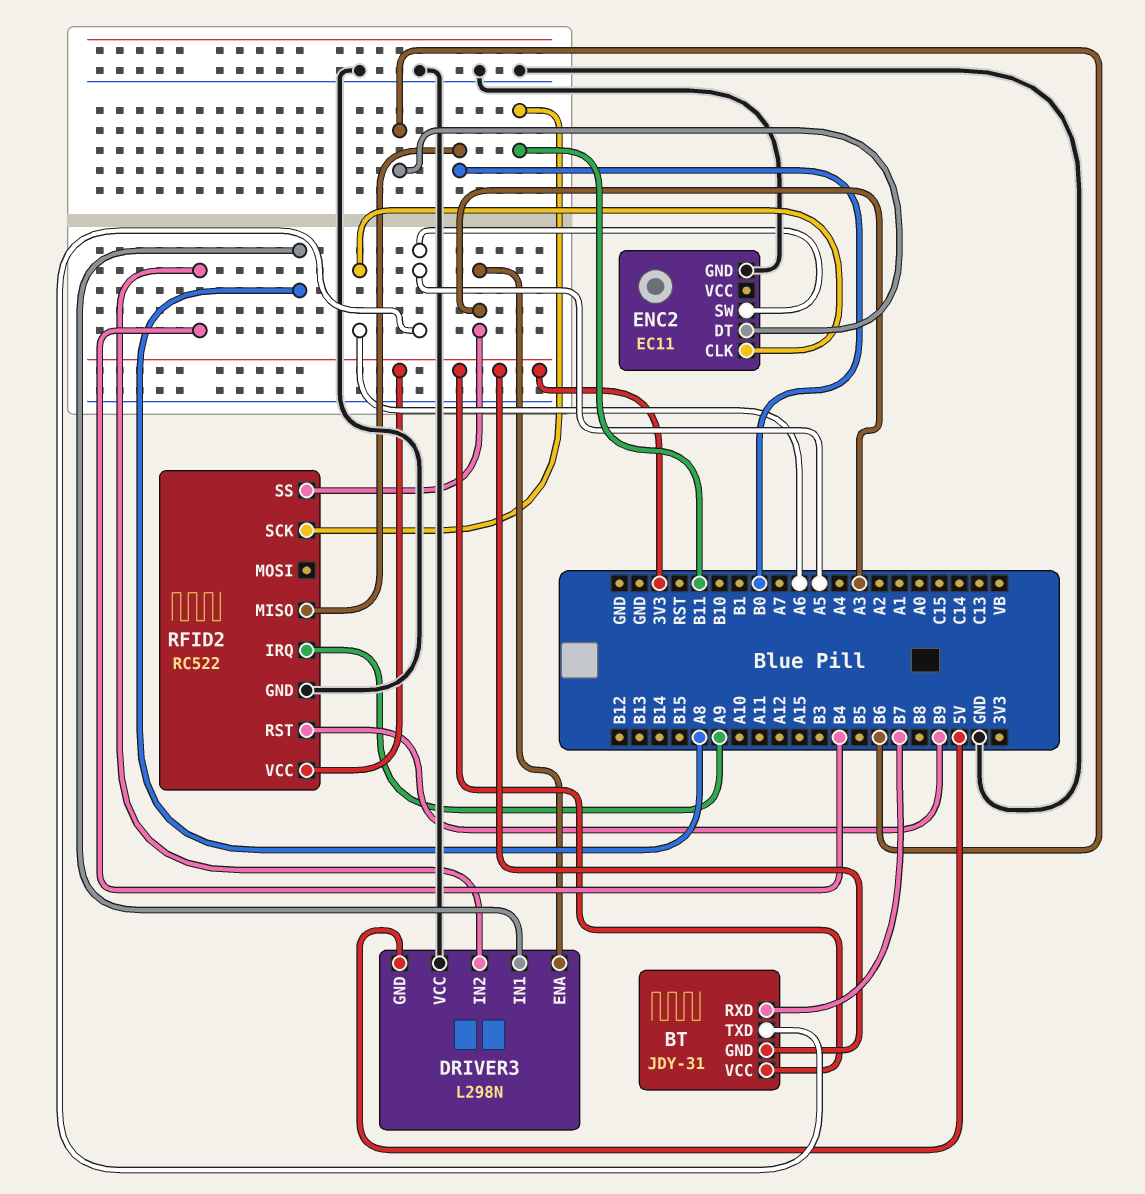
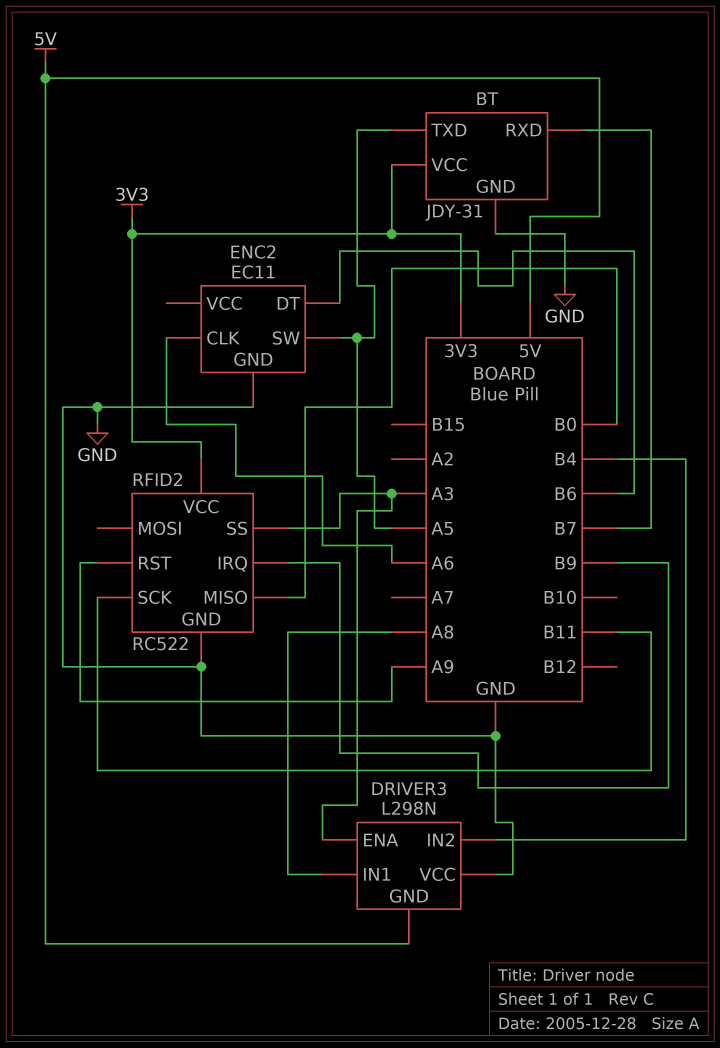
BT pin GND: 3V3 -> GND
RFID2 pin IRQ: A9 -> B9
RFID2 pin RST: B9 -> A9

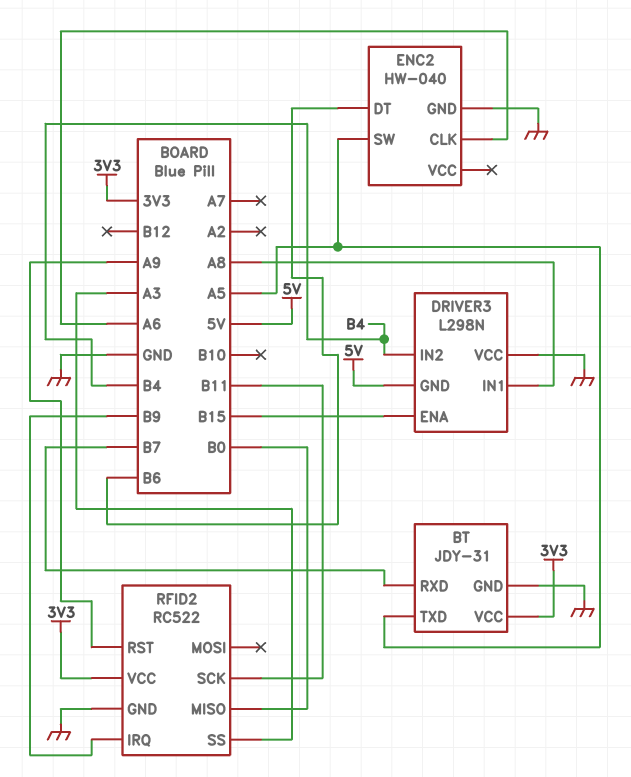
DRIVER3 pin ENA: A3 -> B15
ENC2: EC11 -> HW-040

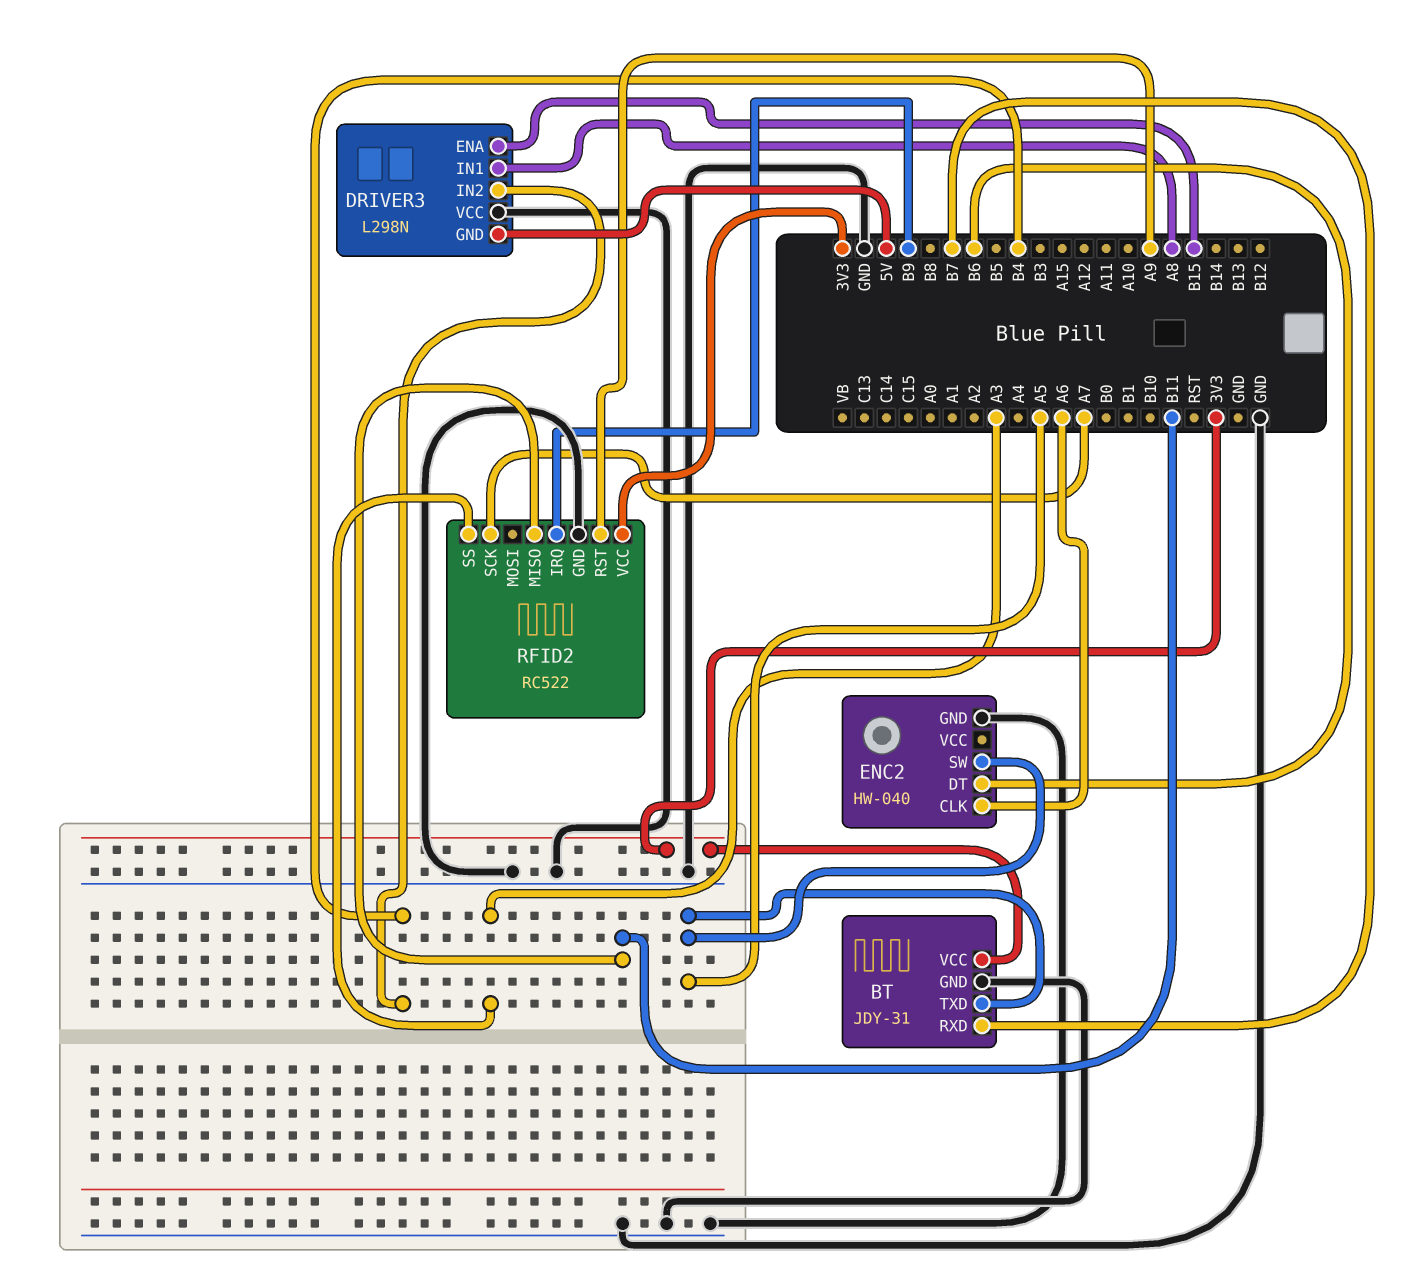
RFID2 pin MISO: B0 -> B11
RFID2 pin SCK: B11 -> A7

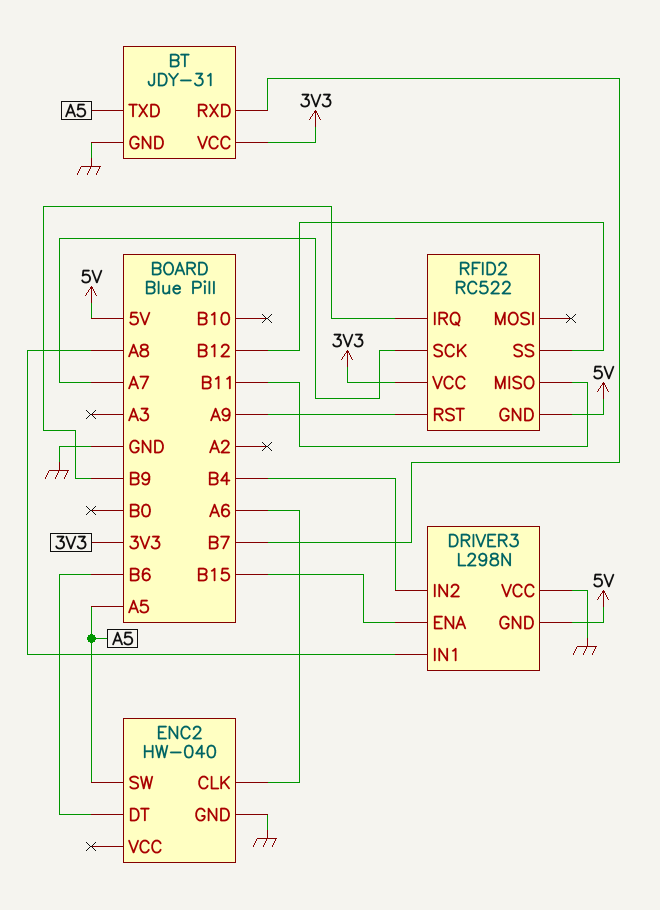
RFID2 pin GND: GND -> 5V
RFID2 pin SS: A3 -> B12

